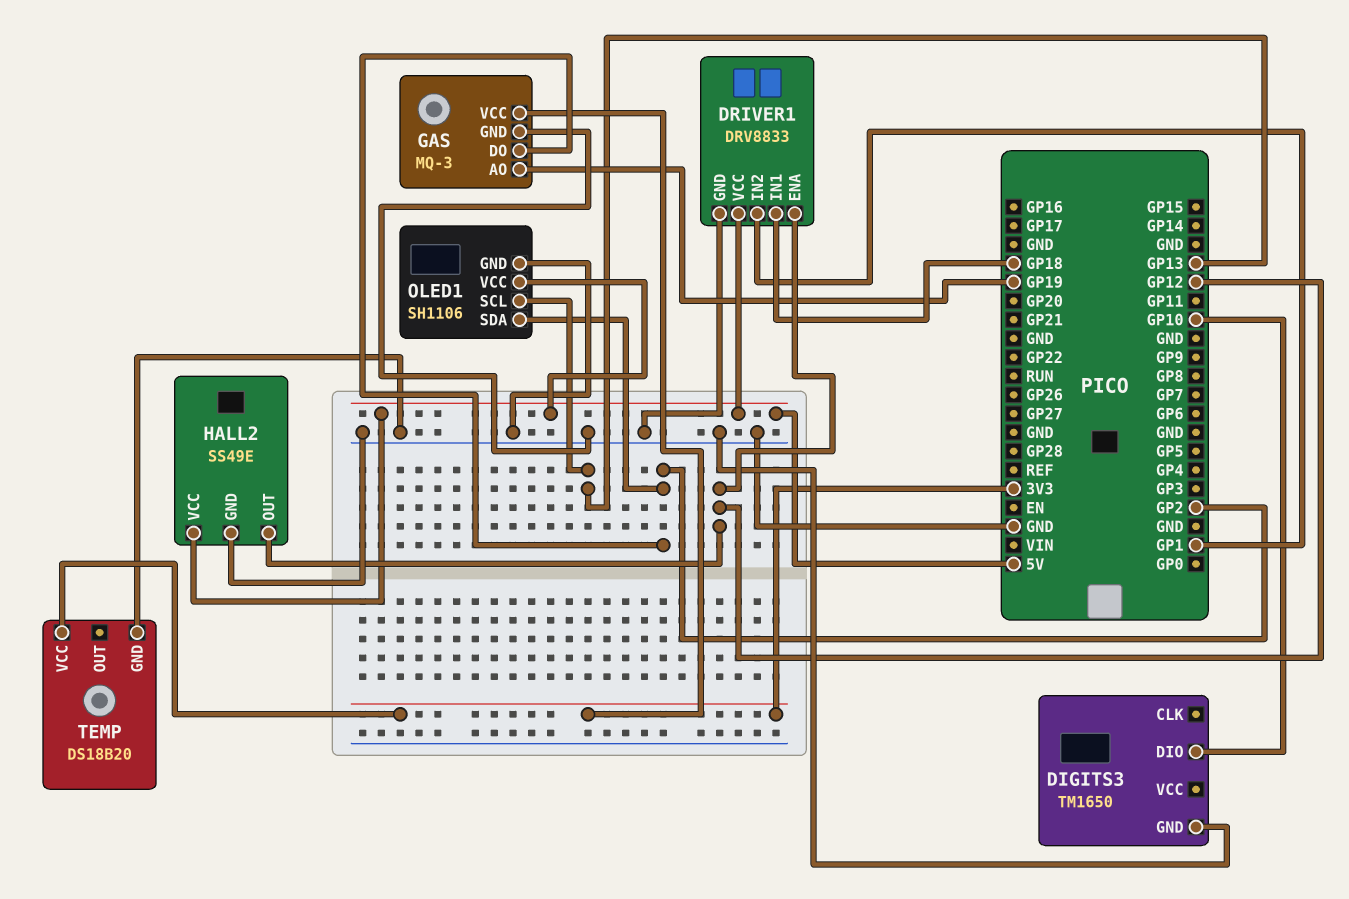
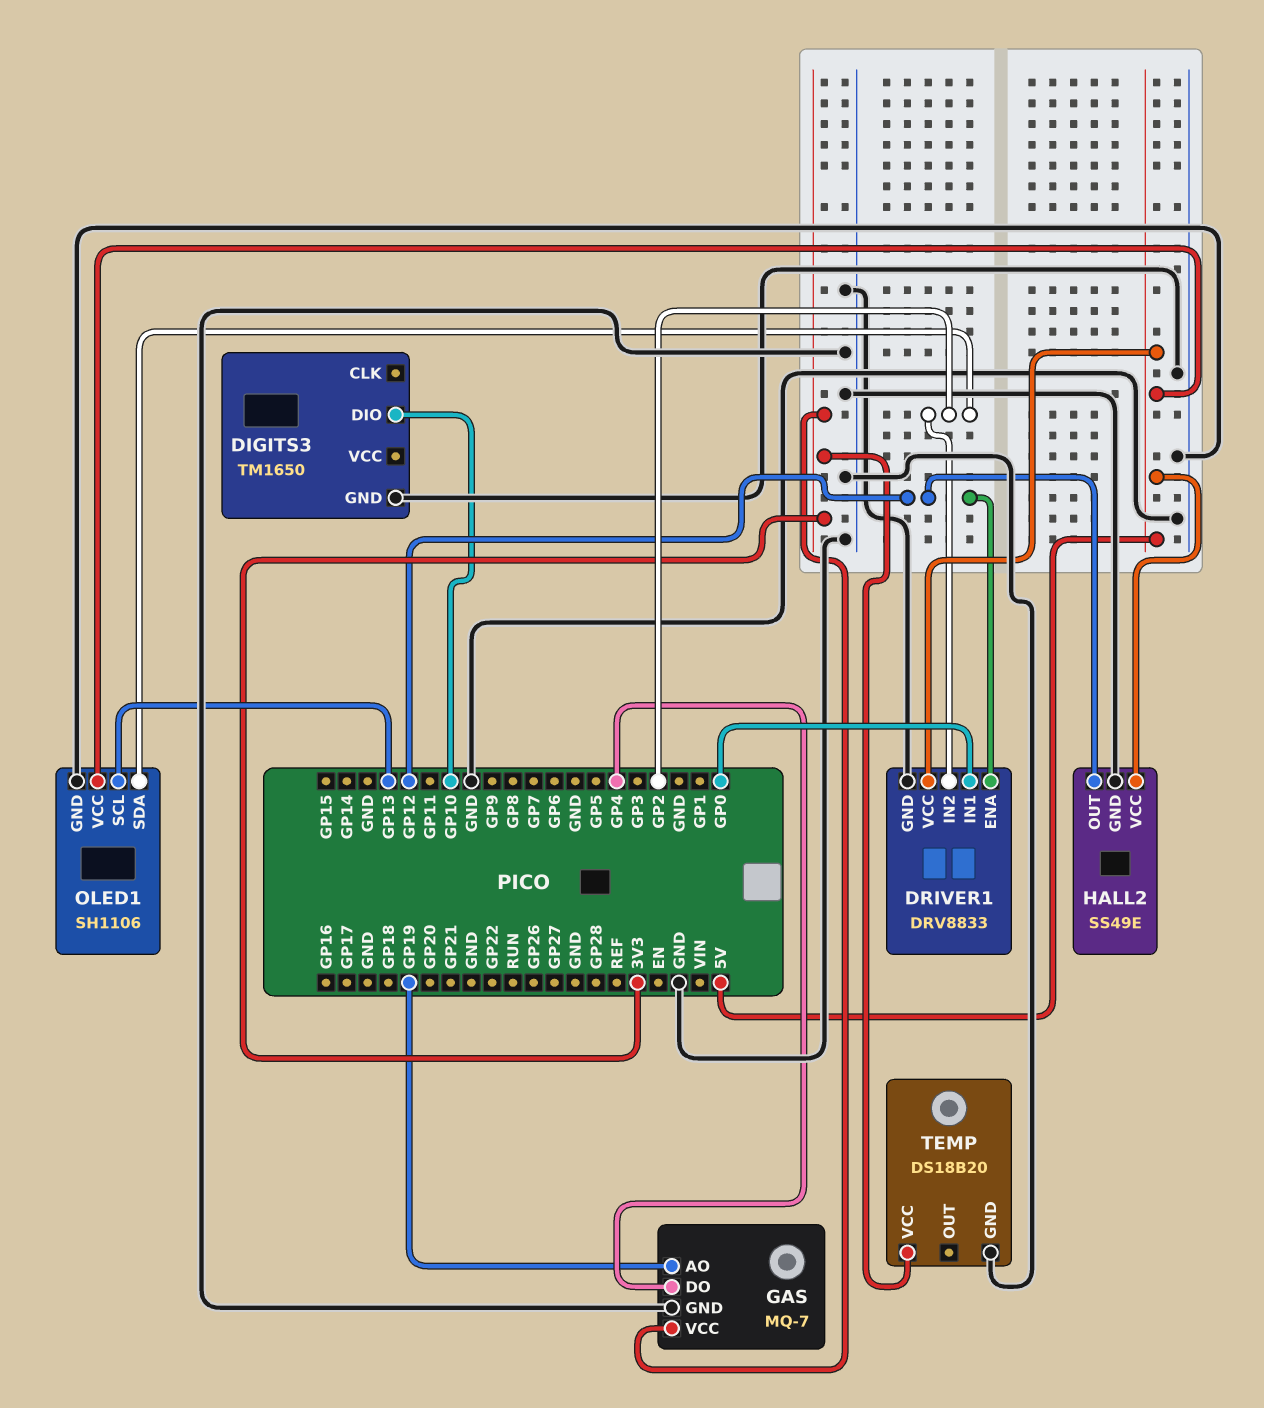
DRIVER1 pin IN1: GP18 -> GP0
DRIVER1 pin IN2: GP1 -> GP2
GAS: MQ-3 -> MQ-7
GAS pin DO: GP2 -> GP4

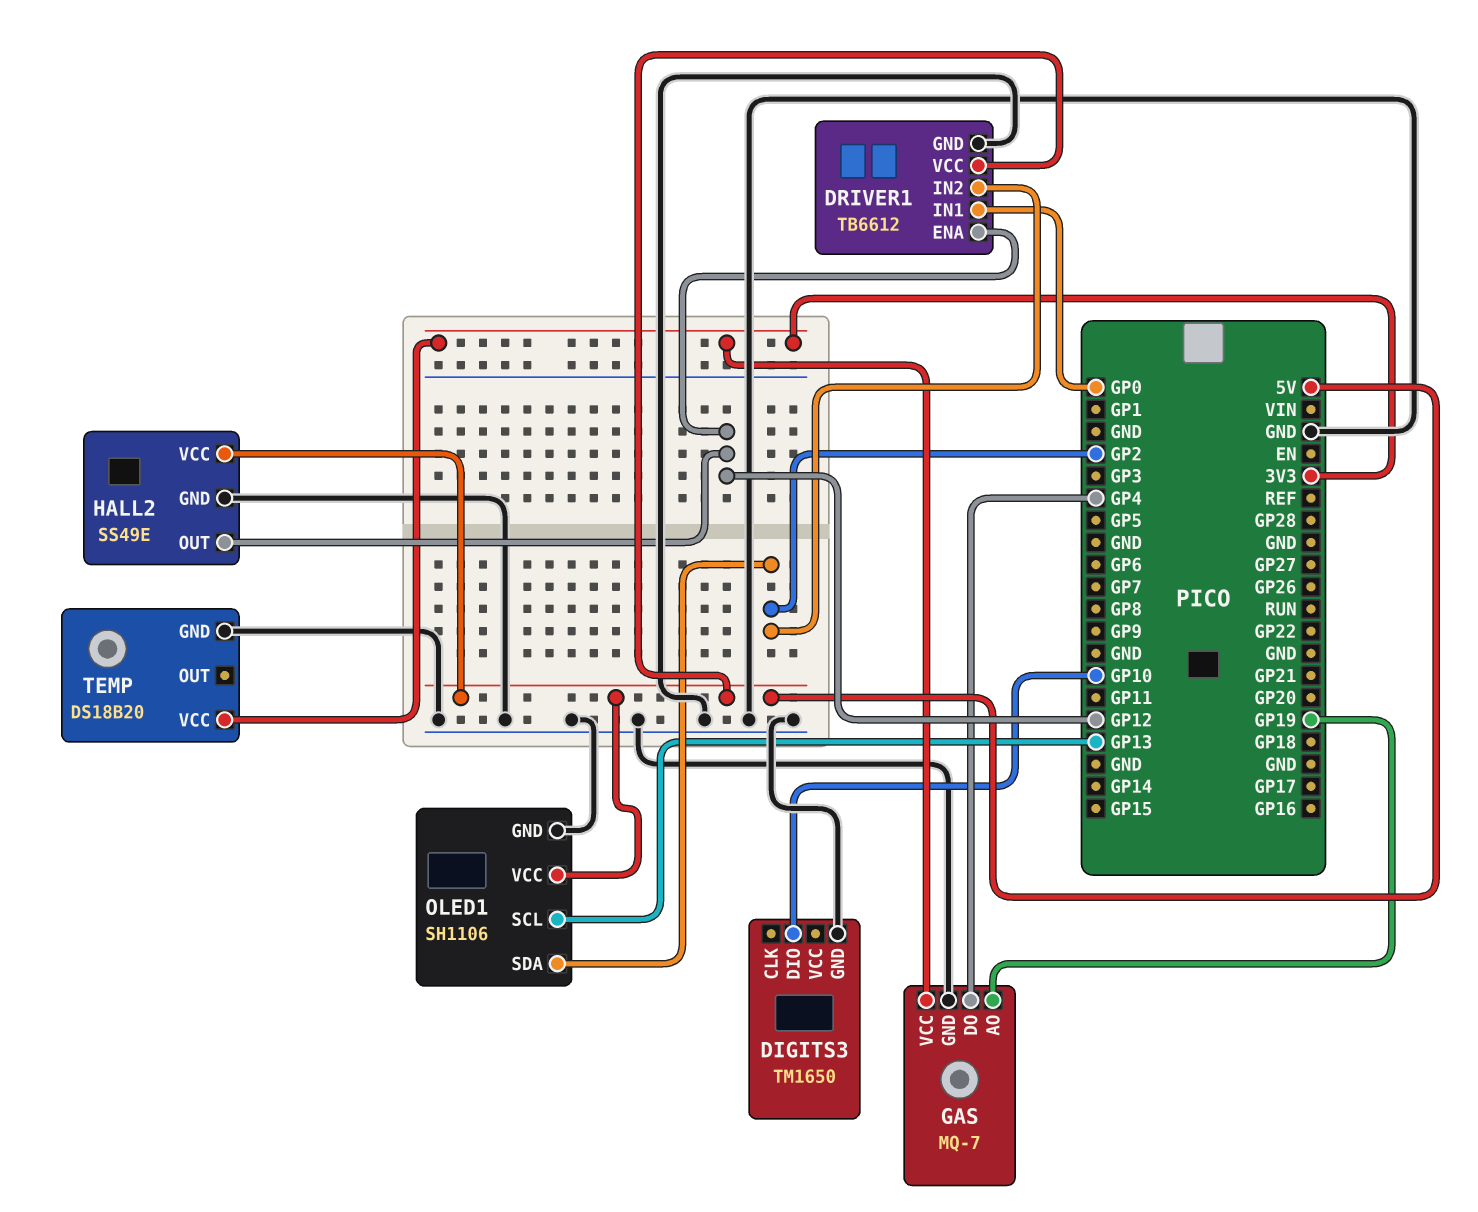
DRIVER1: DRV8833 -> TB6612

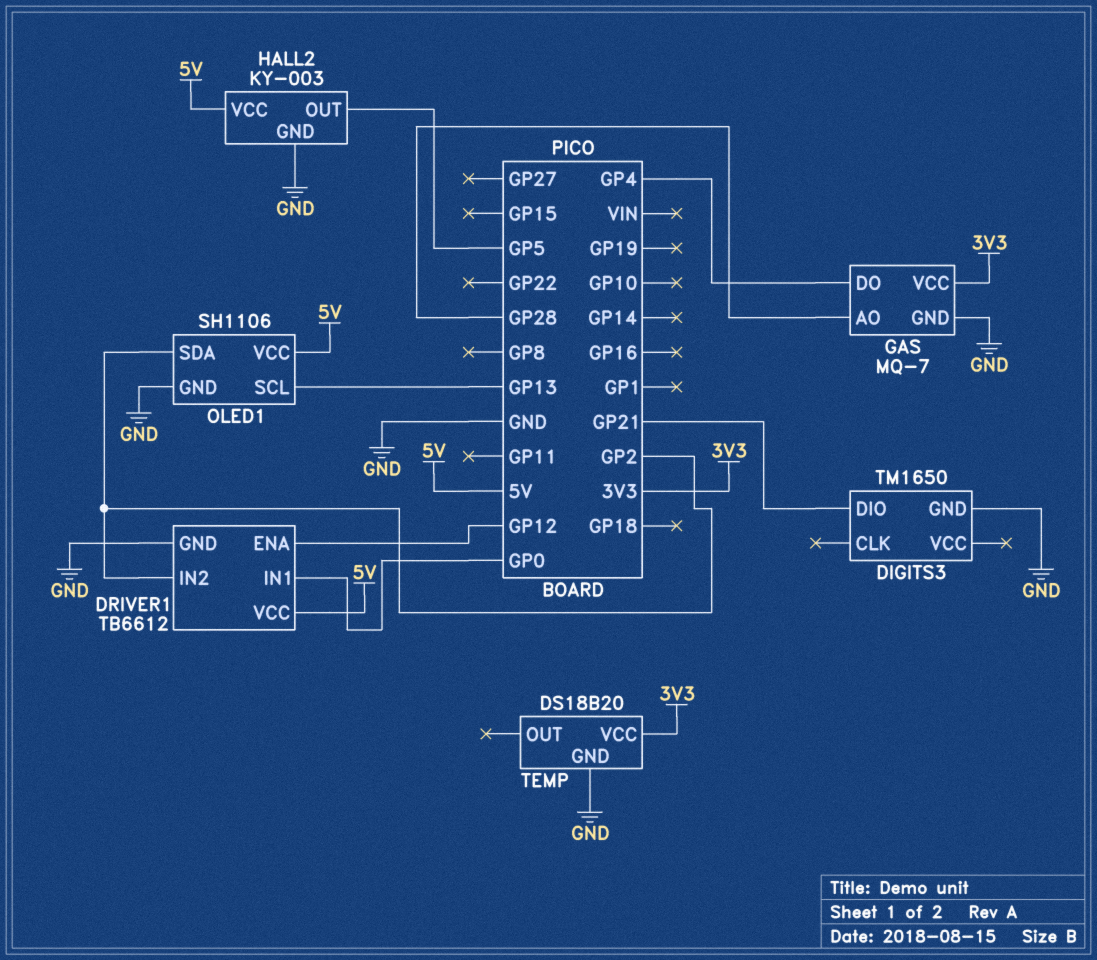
DIGITS3 pin DIO: GP10 -> GP21
GAS pin AO: GP19 -> GP28
HALL2: SS49E -> KY-003
HALL2 pin OUT: GP12 -> GP5

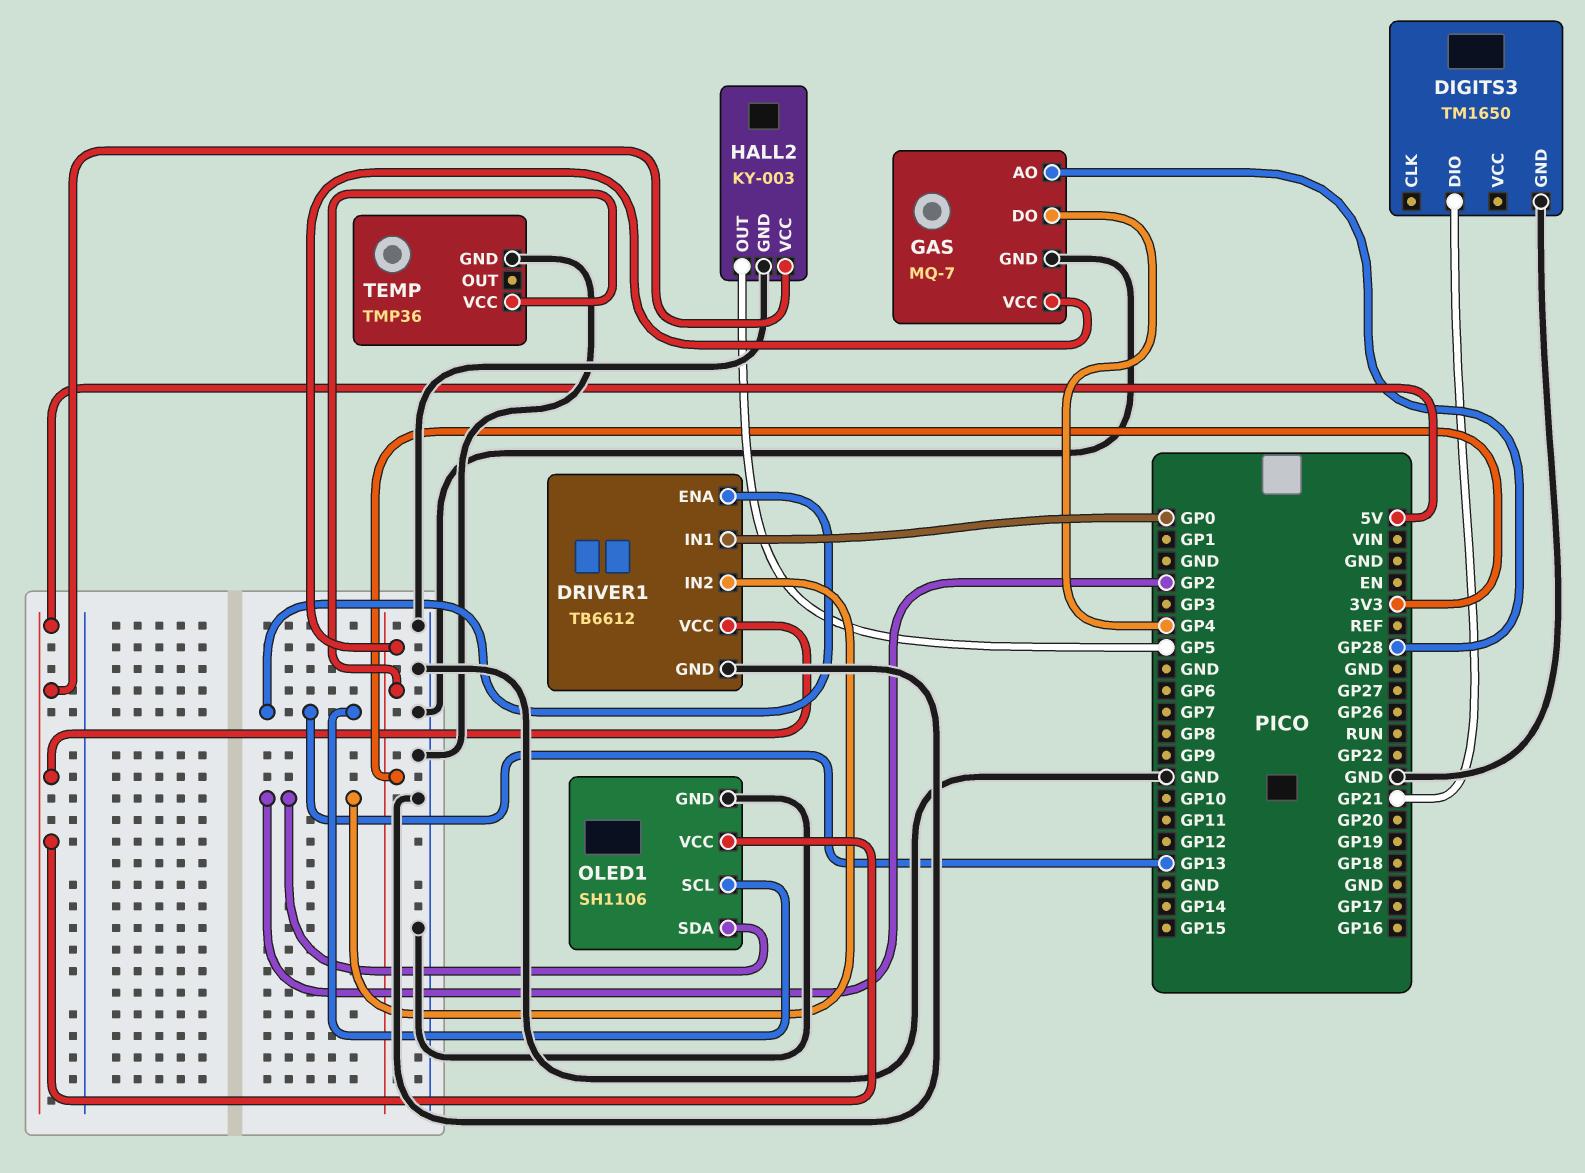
DRIVER1 pin ENA: GP12 -> GP13
TEMP: DS18B20 -> TMP36

